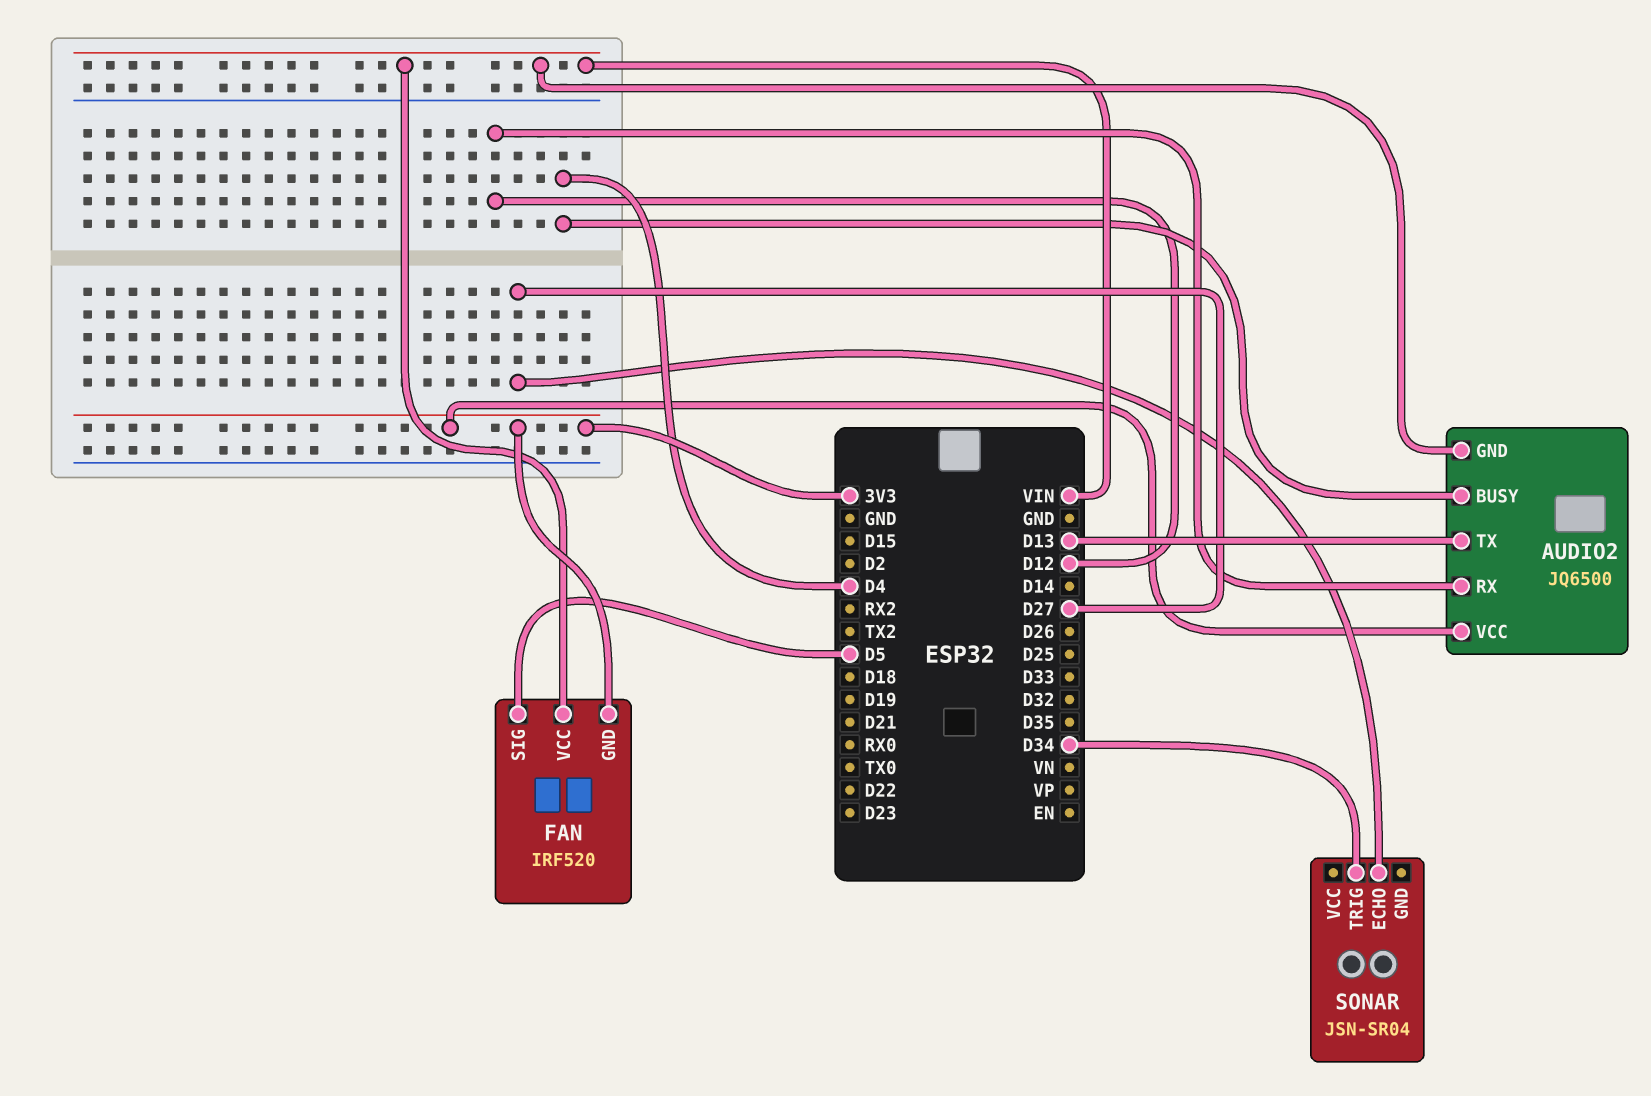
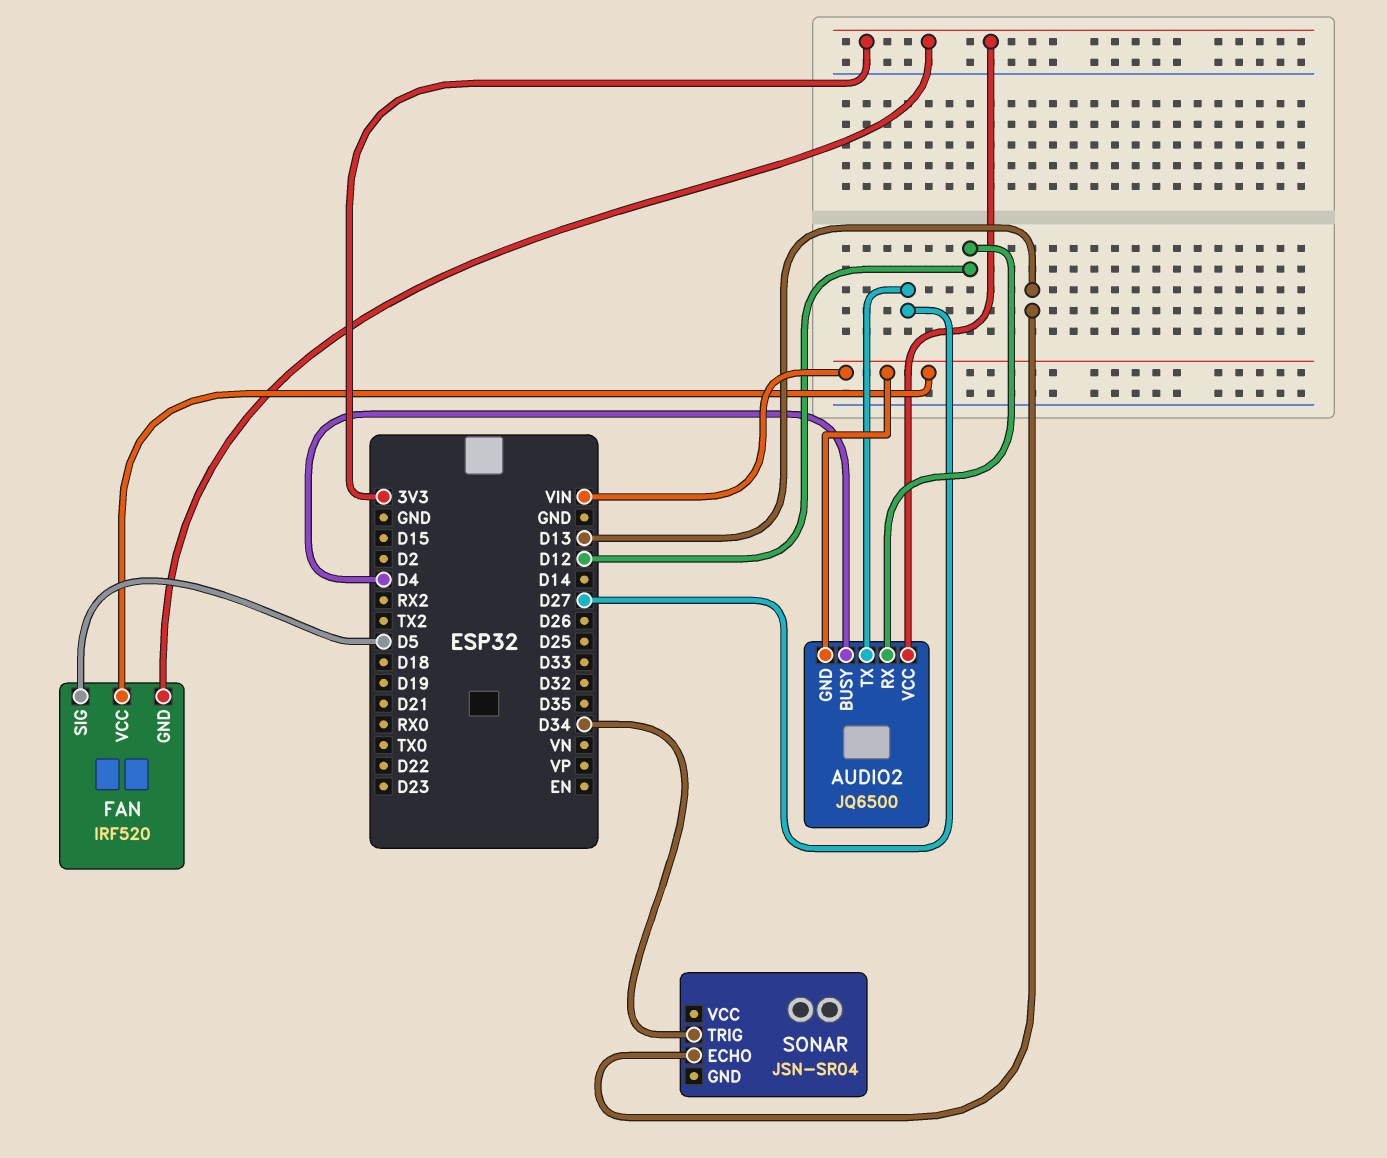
AUDIO2 pin TX: D13 -> D27
SONAR pin ECHO: D27 -> D13

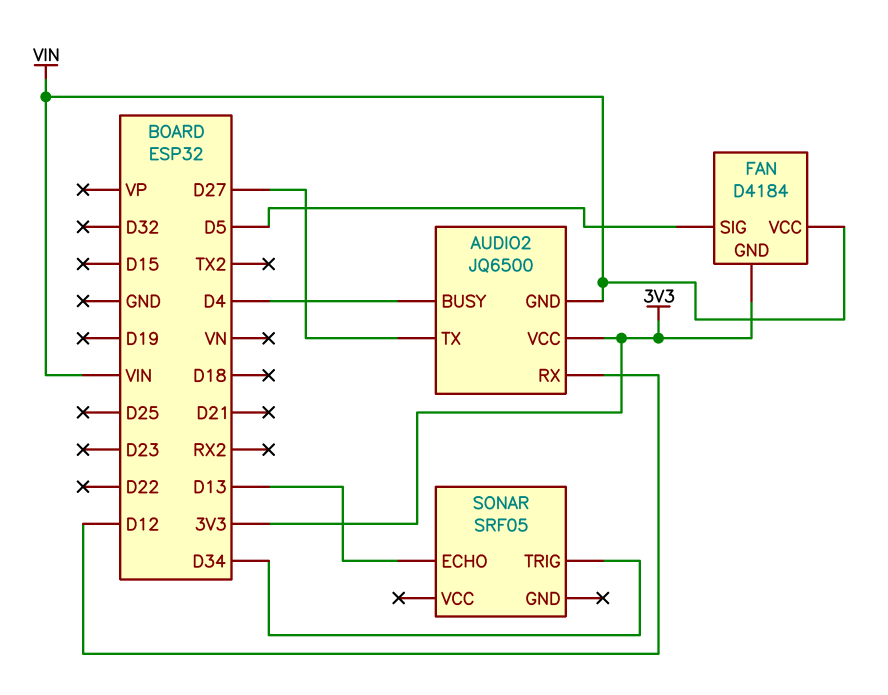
FAN: IRF520 -> D4184
SONAR: JSN-SR04 -> SRF05

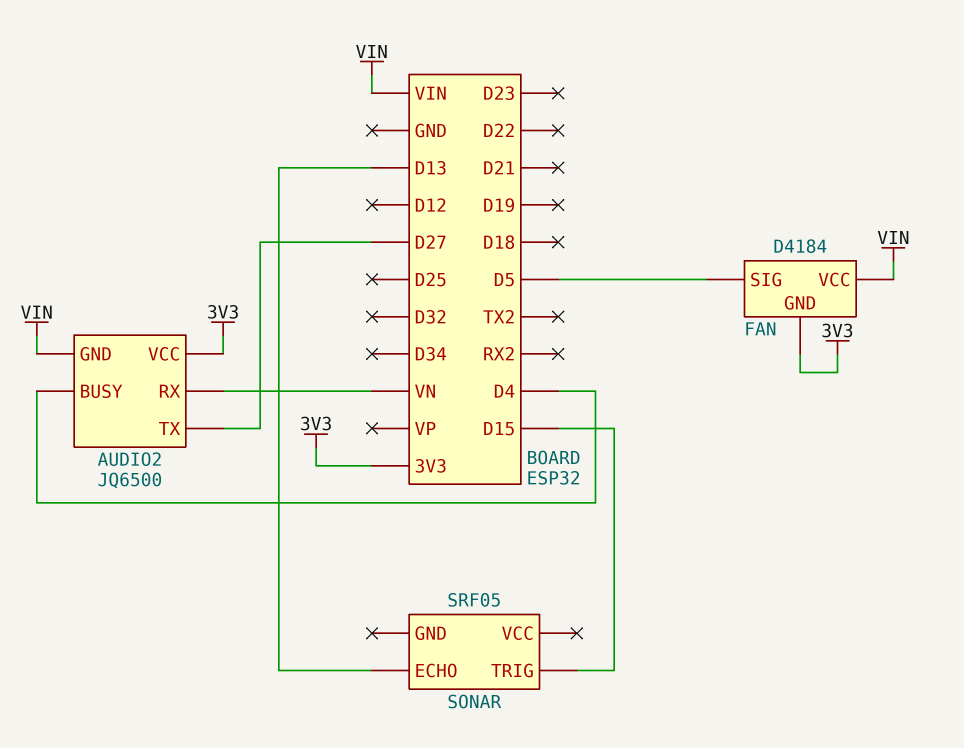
AUDIO2 pin RX: D12 -> VN
SONAR pin TRIG: D34 -> D15

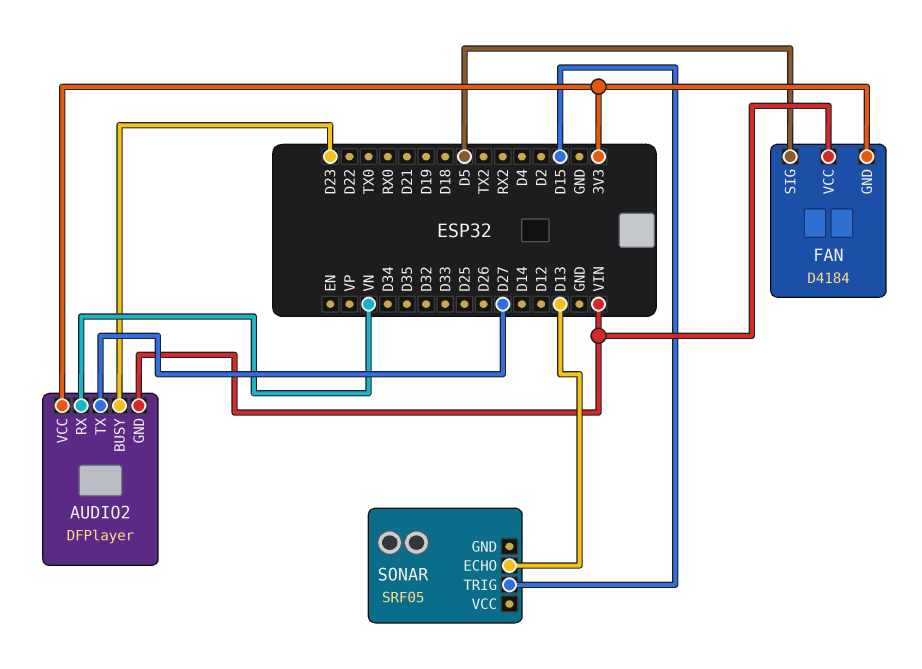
AUDIO2: JQ6500 -> DFPlayer
AUDIO2 pin BUSY: D4 -> D23

